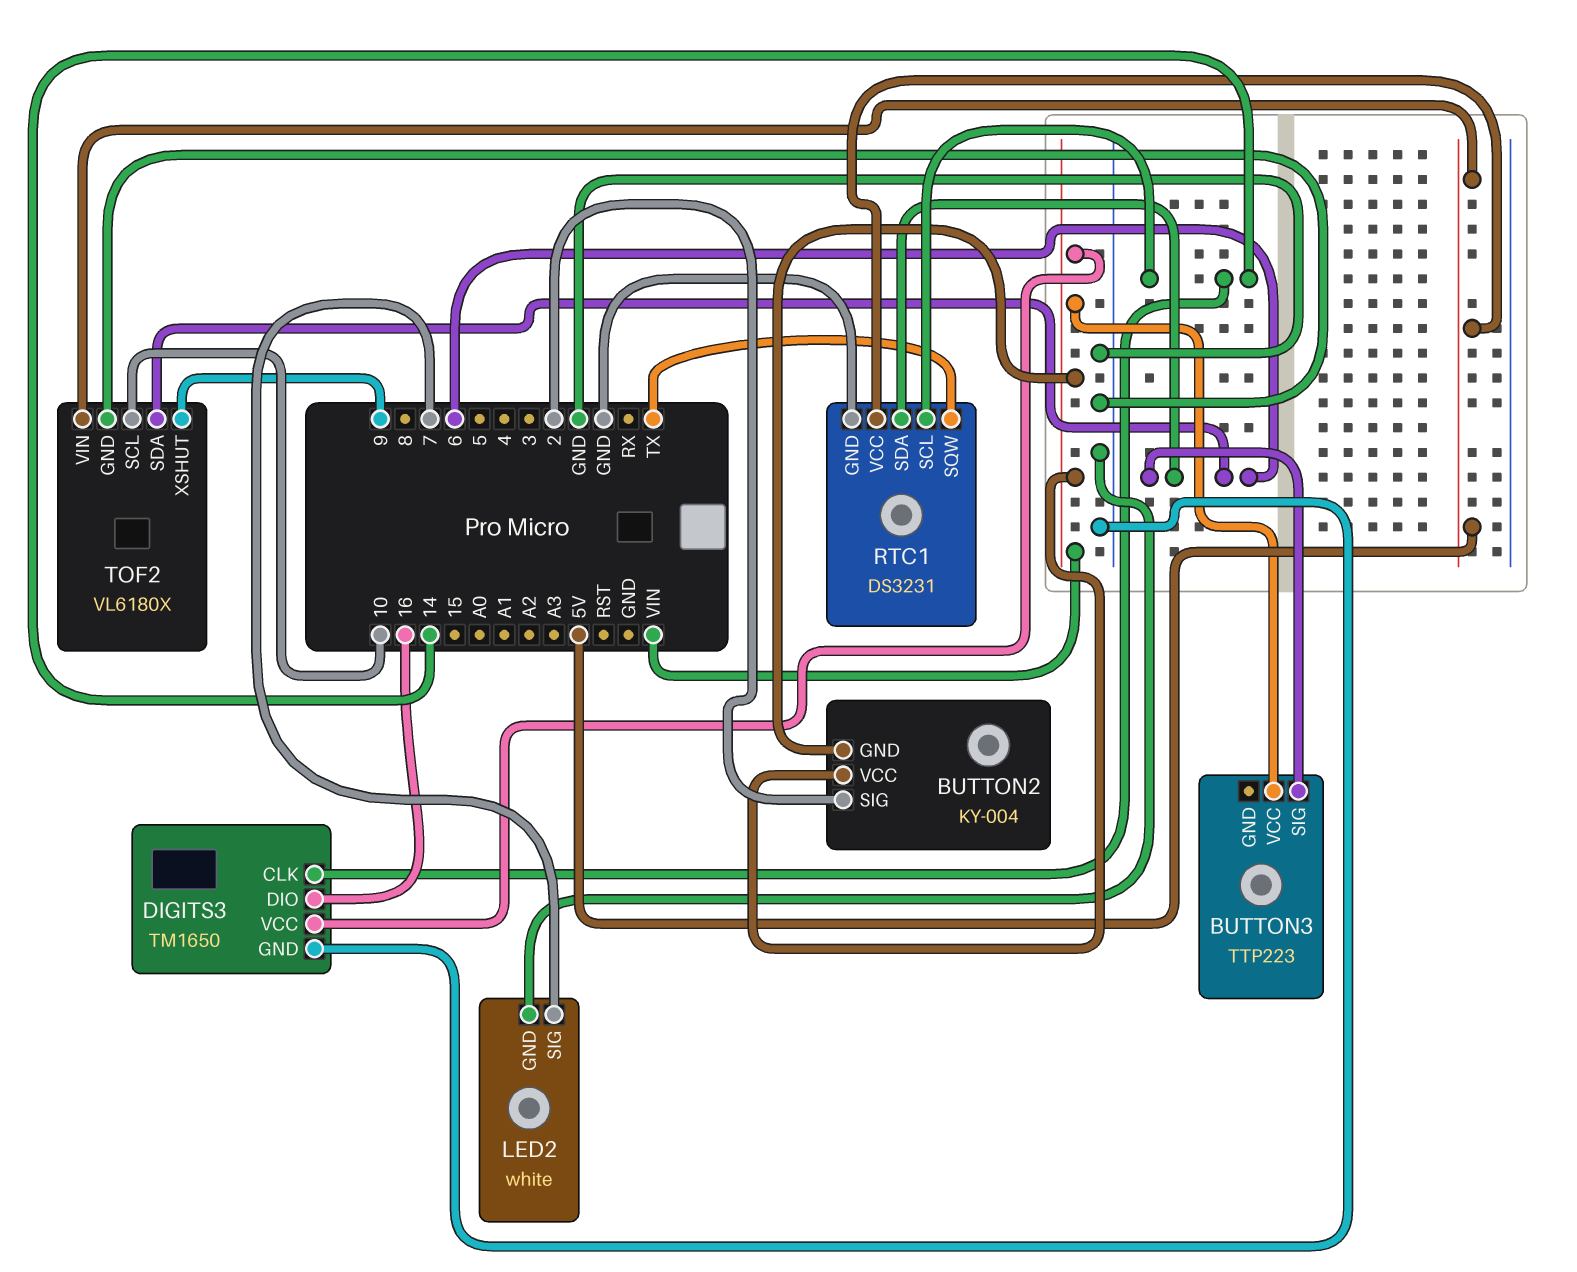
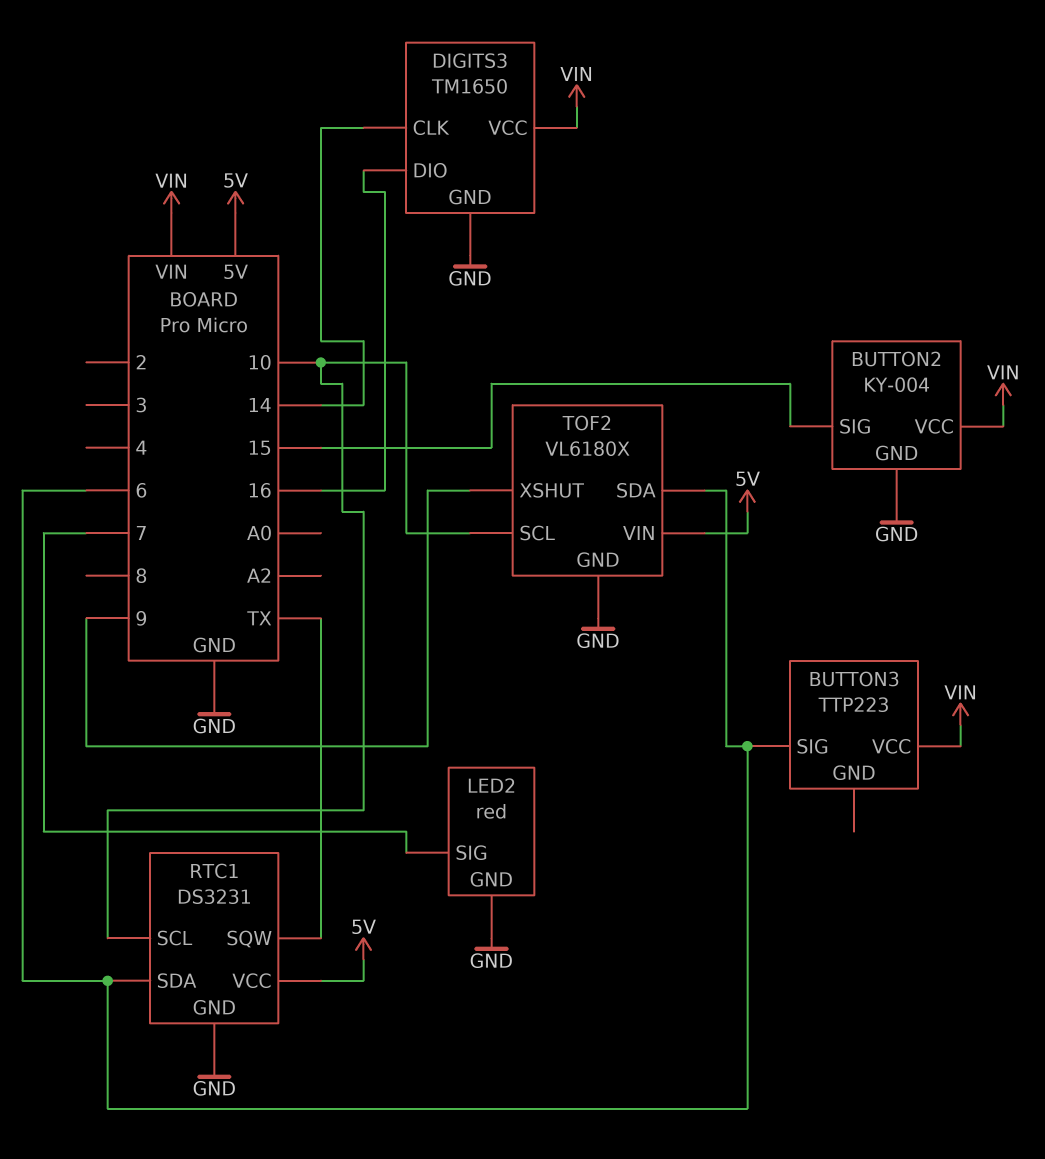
BUTTON2 pin GND: VIN -> GND
BUTTON2 pin SIG: 2 -> 15
LED2: white -> red
RTC1 pin SCL: 14 -> 10

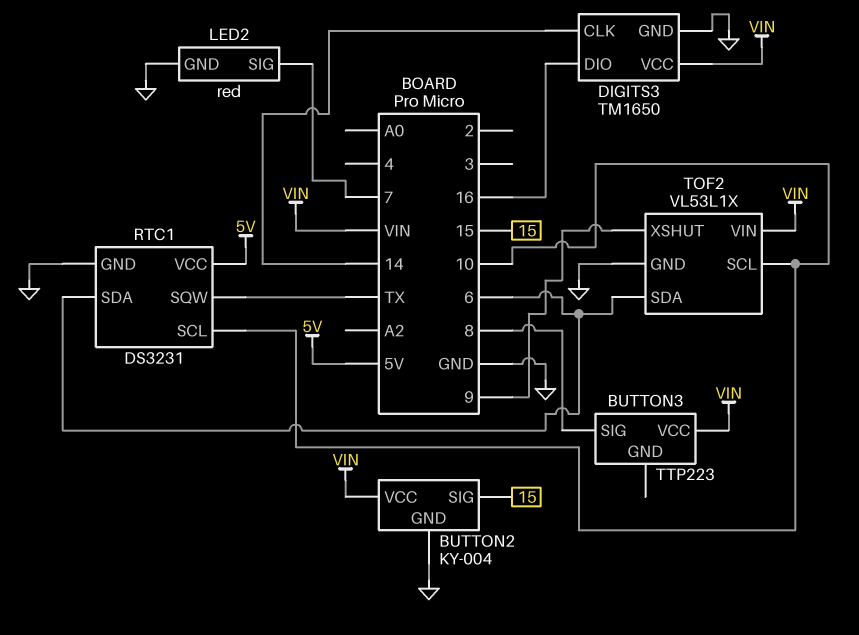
BUTTON3 pin SIG: 6 -> 8
TOF2: VL6180X -> VL53L1X
TOF2 pin VIN: 5V -> VIN

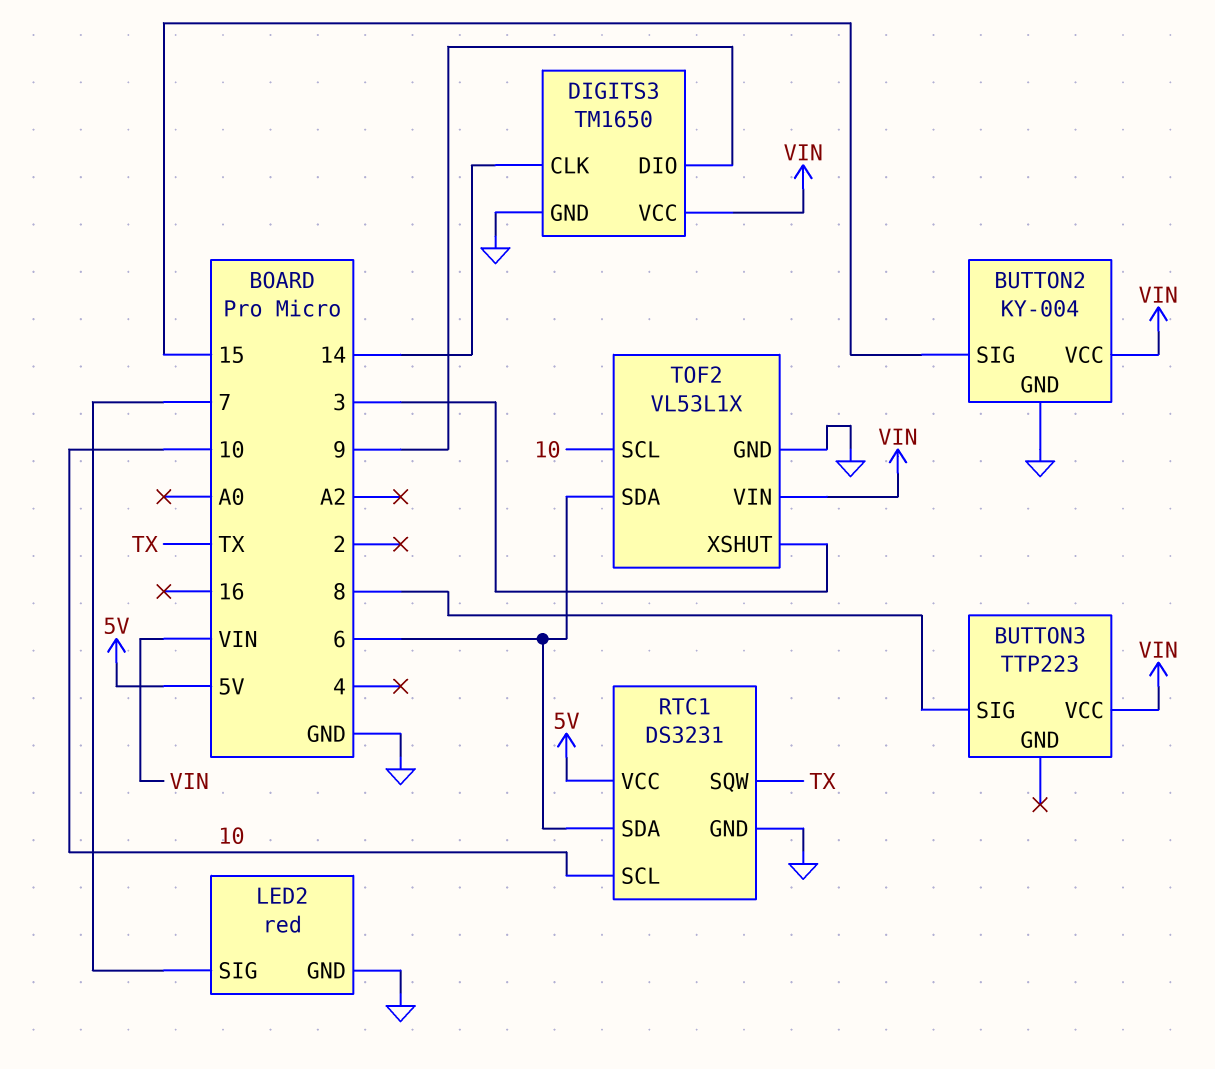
DIGITS3 pin DIO: 16 -> 9
TOF2 pin XSHUT: 9 -> 3

